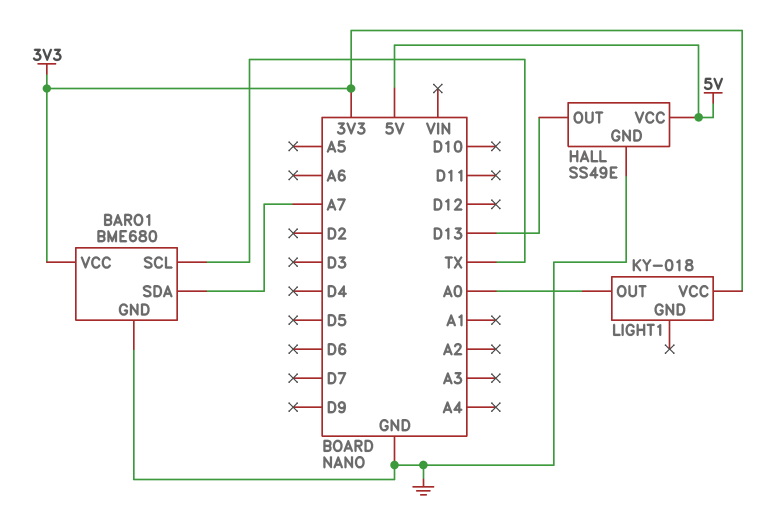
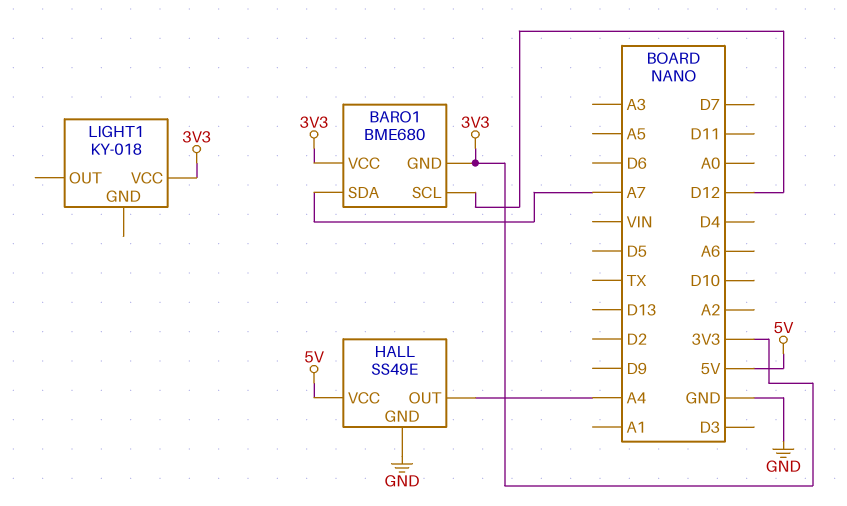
BARO1 pin GND: GND -> 3V3
BARO1 pin SCL: TX -> D12
HALL pin OUT: D13 -> A4
LIGHT1 pin OUT: A0 -> none

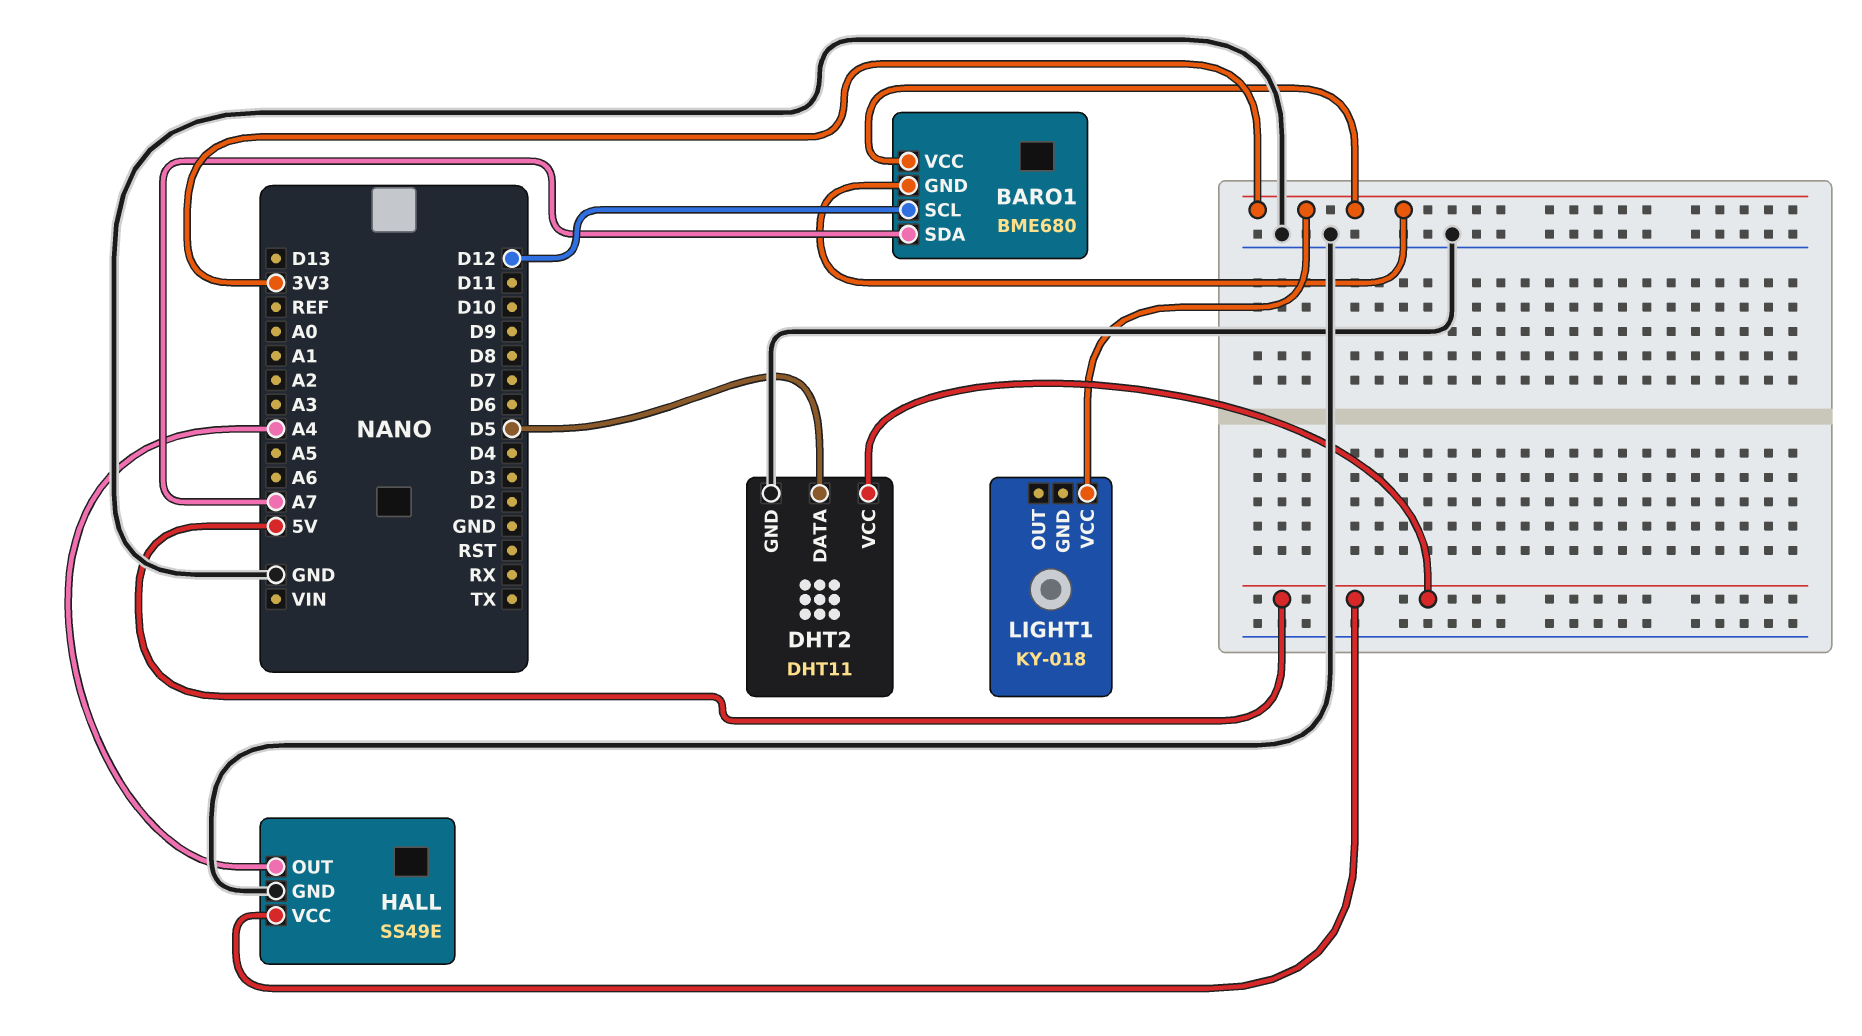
DHT2: none -> DHT11
DHT2 pin DATA: none -> D5
DHT2 pin GND: none -> GND
DHT2 pin VCC: none -> 5V

